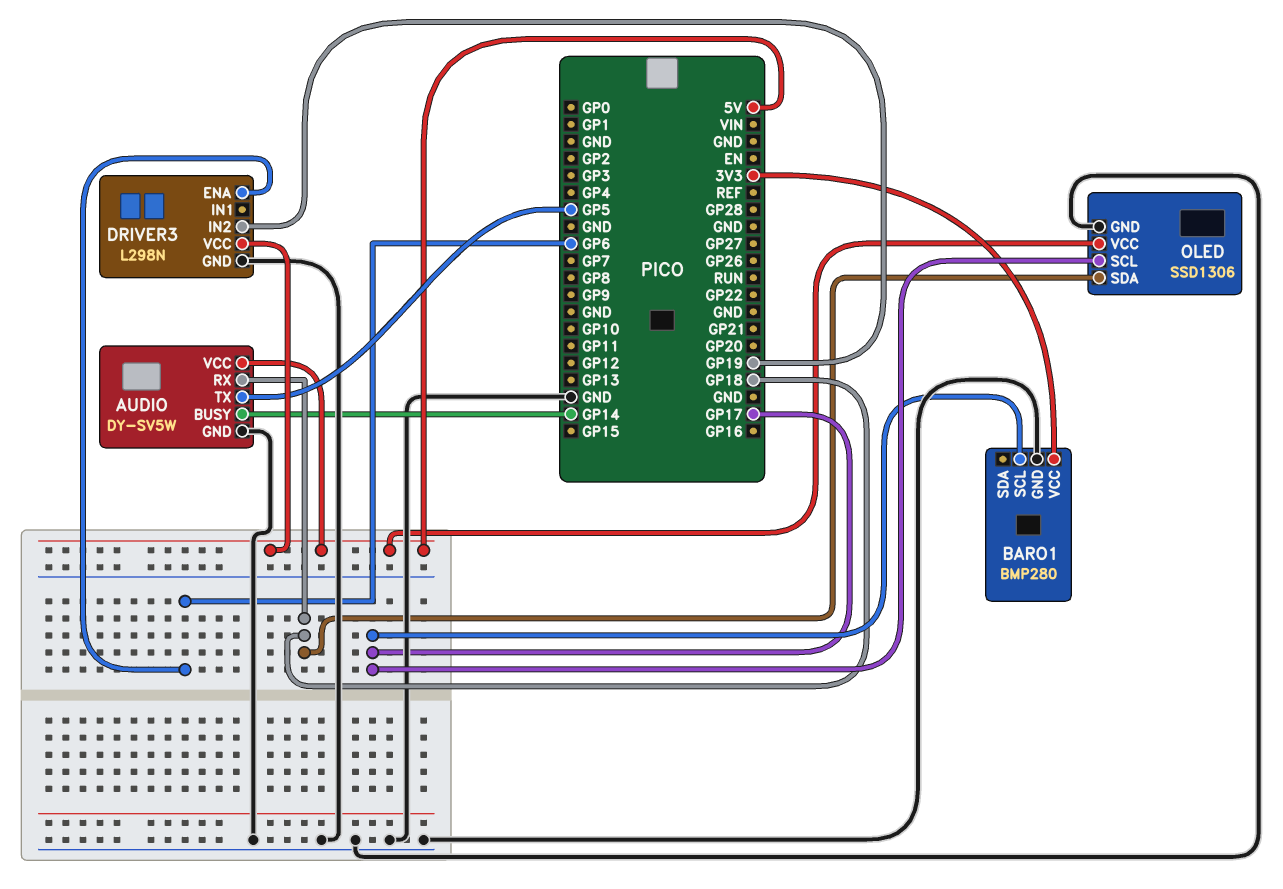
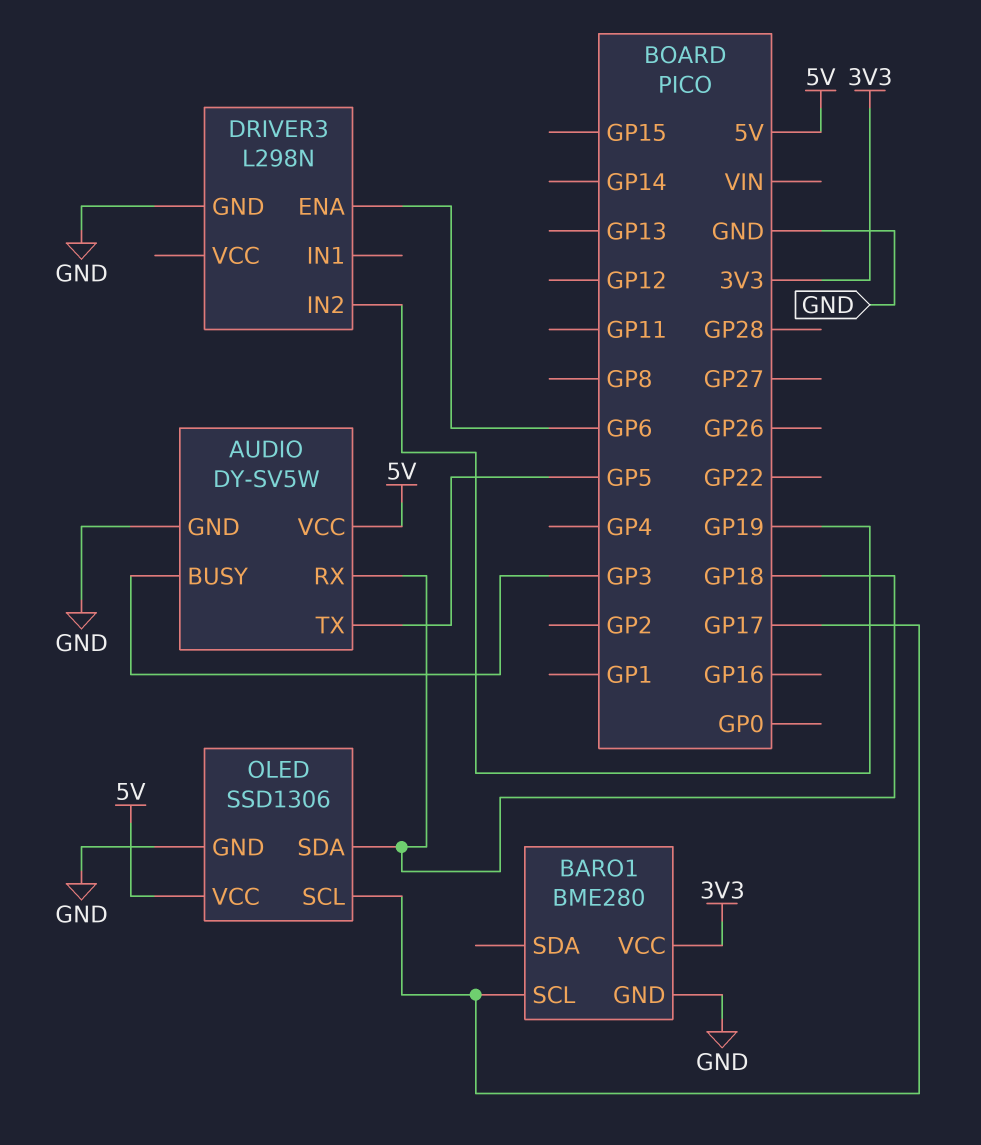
AUDIO pin BUSY: GP14 -> GP3
BARO1: BMP280 -> BME280
DRIVER3 pin VCC: 5V -> none

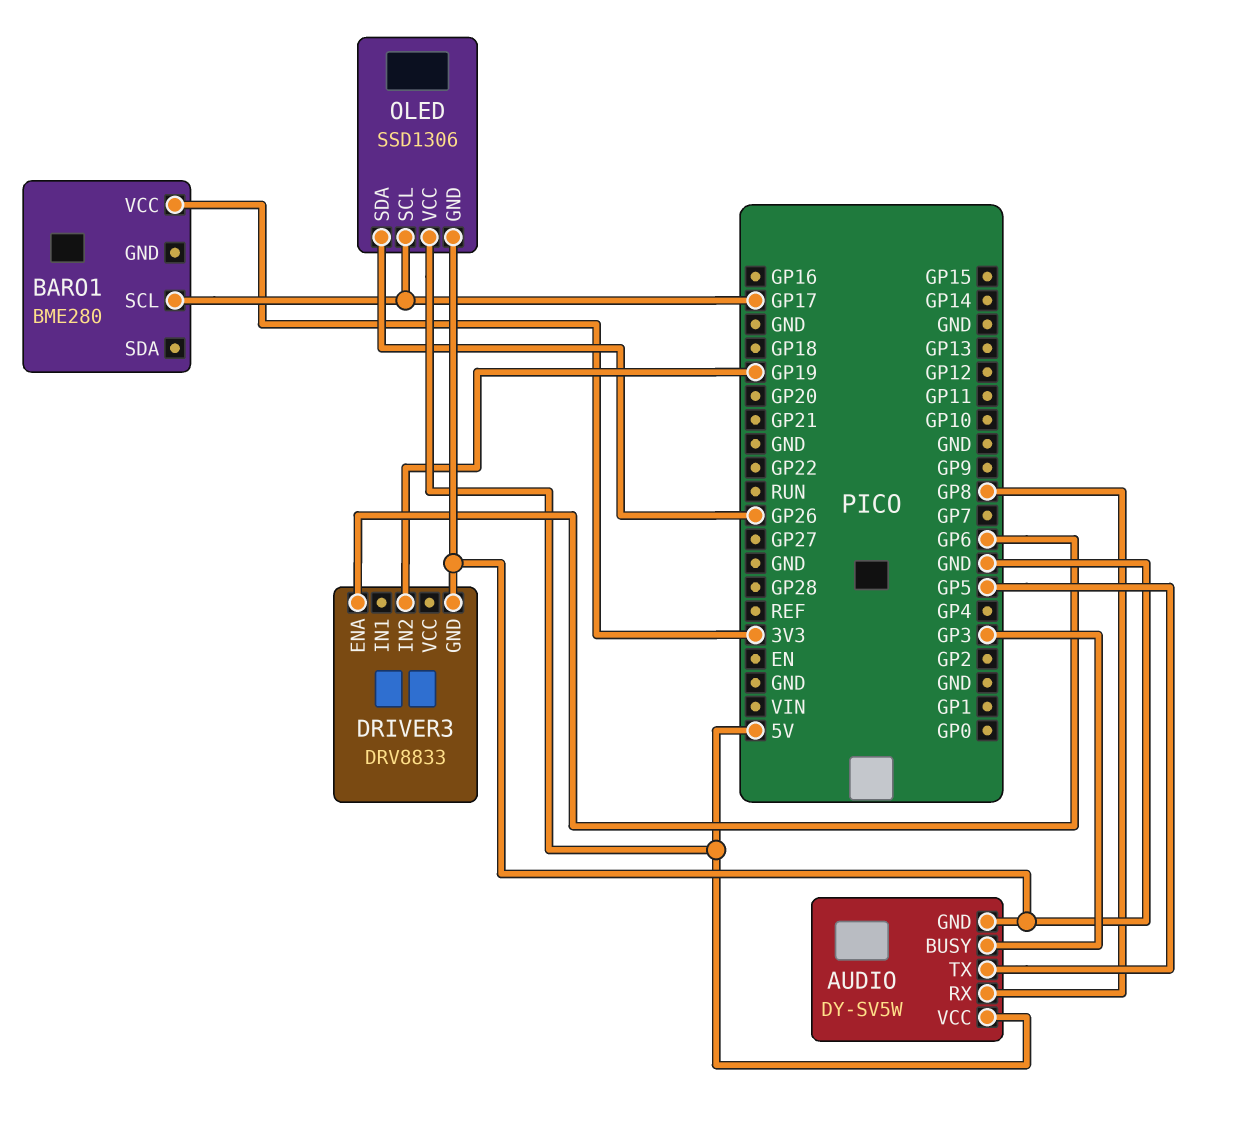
AUDIO pin RX: GP18 -> GP8
BARO1 pin GND: GND -> none
DRIVER3: L298N -> DRV8833
OLED pin SDA: GP18 -> GP26

